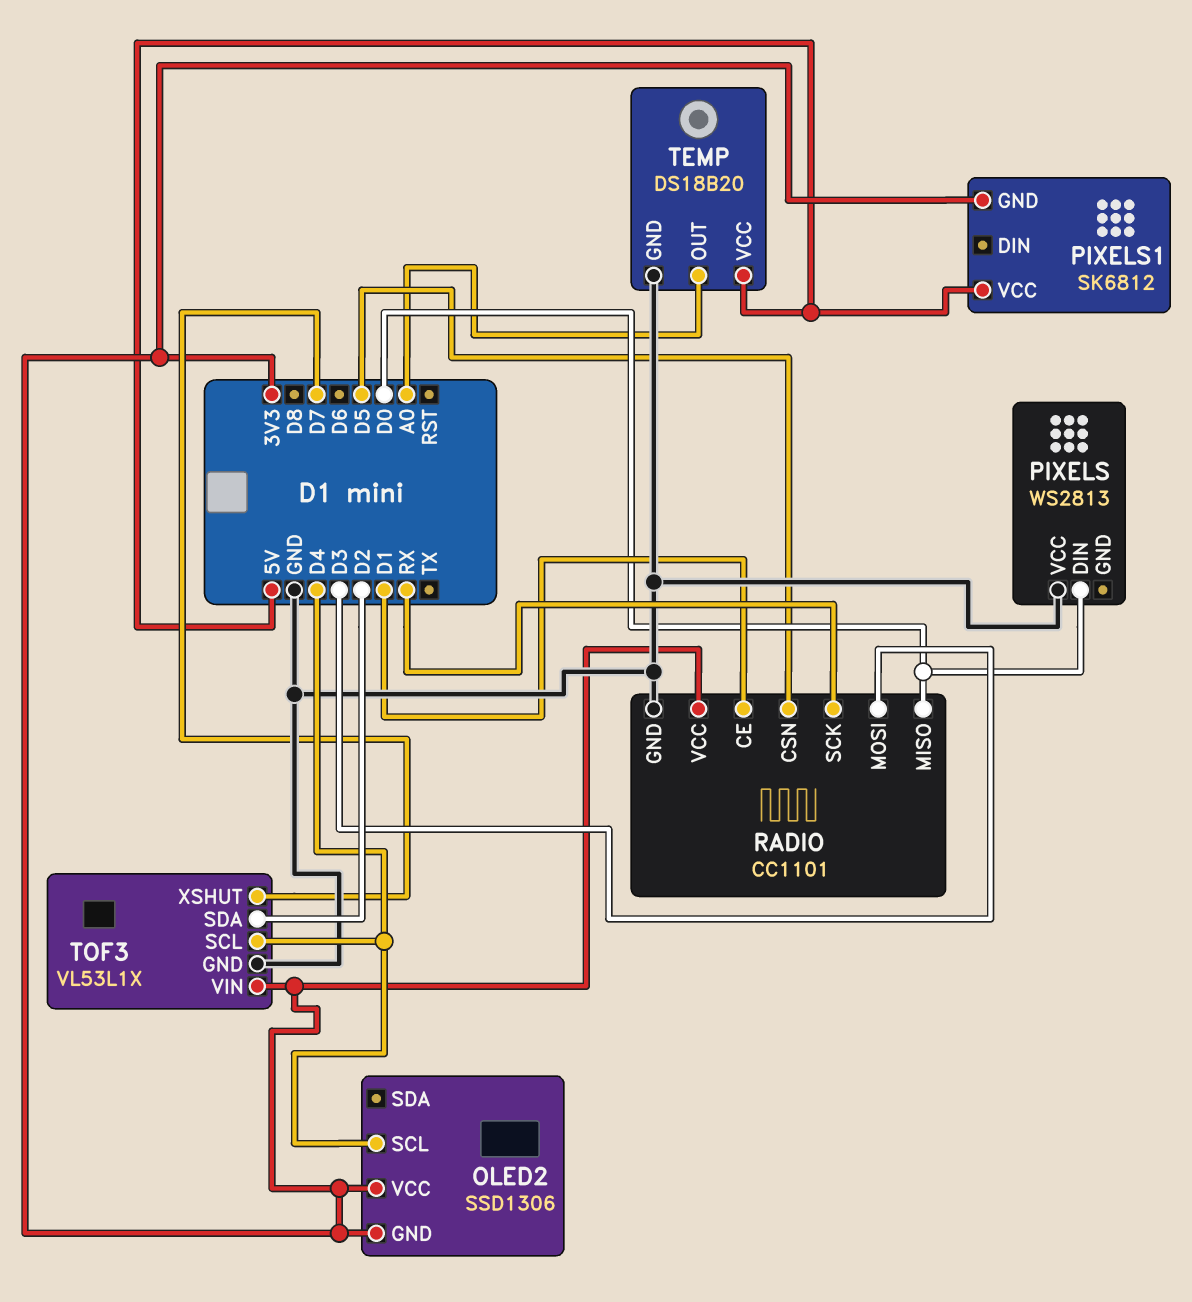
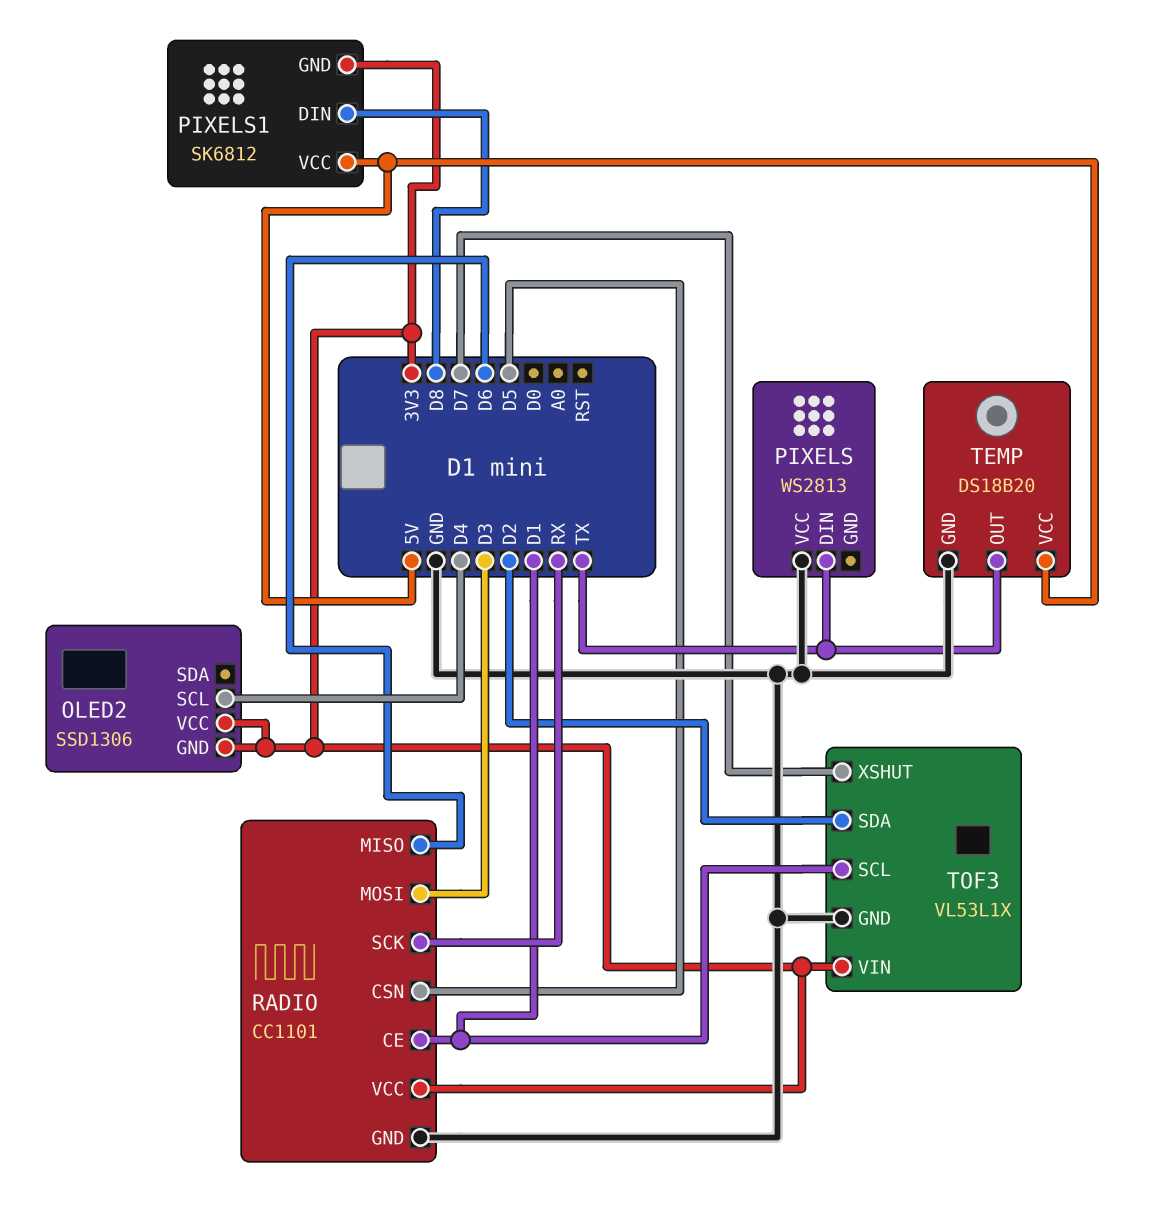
PIXELS pin DIN: D0 -> TX
PIXELS1 pin DIN: none -> D8
RADIO pin MISO: D0 -> D6
TEMP pin OUT: A0 -> TX
TOF3 pin SCL: D4 -> D1

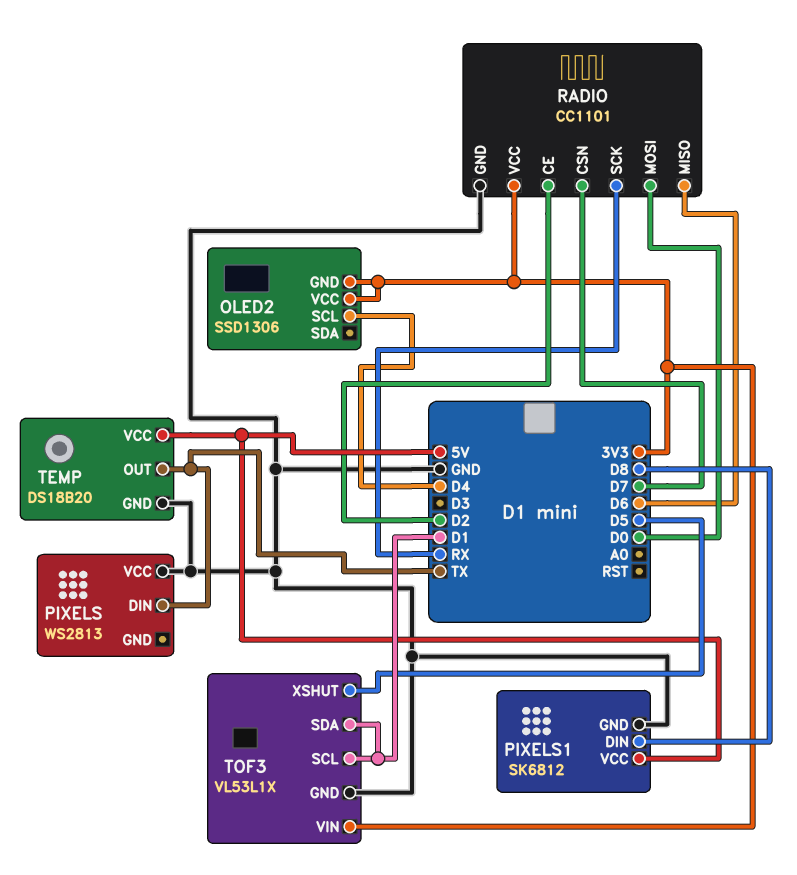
PIXELS1 pin GND: 3V3 -> GND
RADIO pin CE: D1 -> D2
RADIO pin CSN: D5 -> D7
RADIO pin MOSI: D3 -> D0
TOF3 pin SDA: D2 -> D1
TOF3 pin XSHUT: D7 -> D5

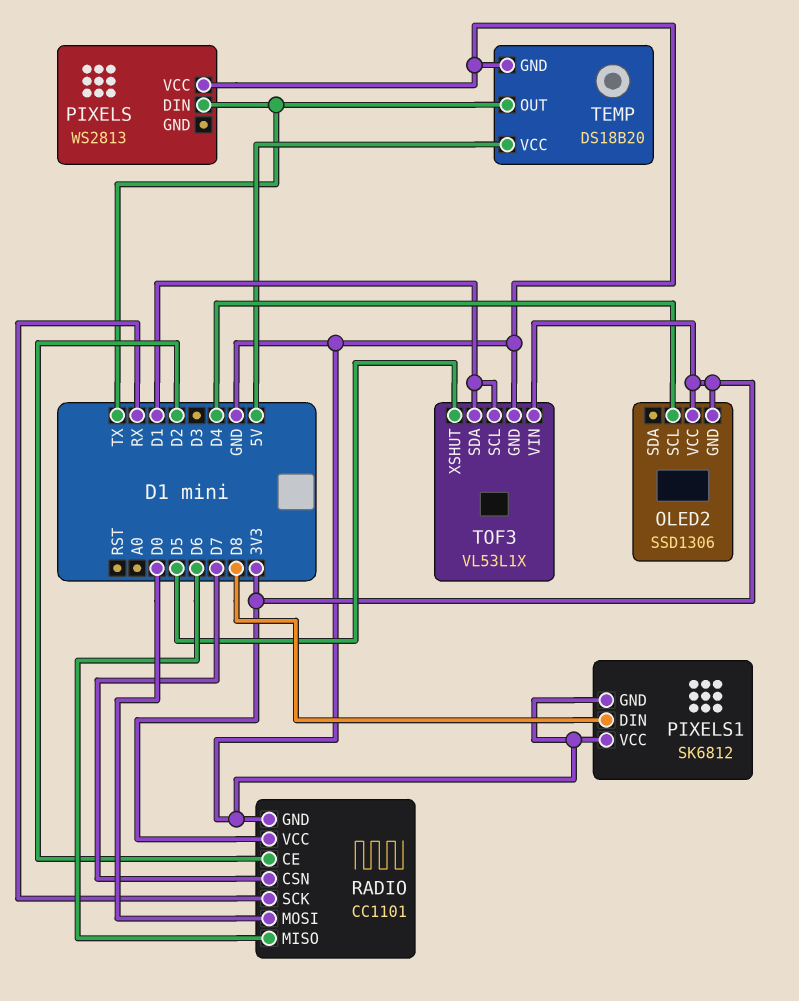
PIXELS1 pin VCC: 5V -> GND

